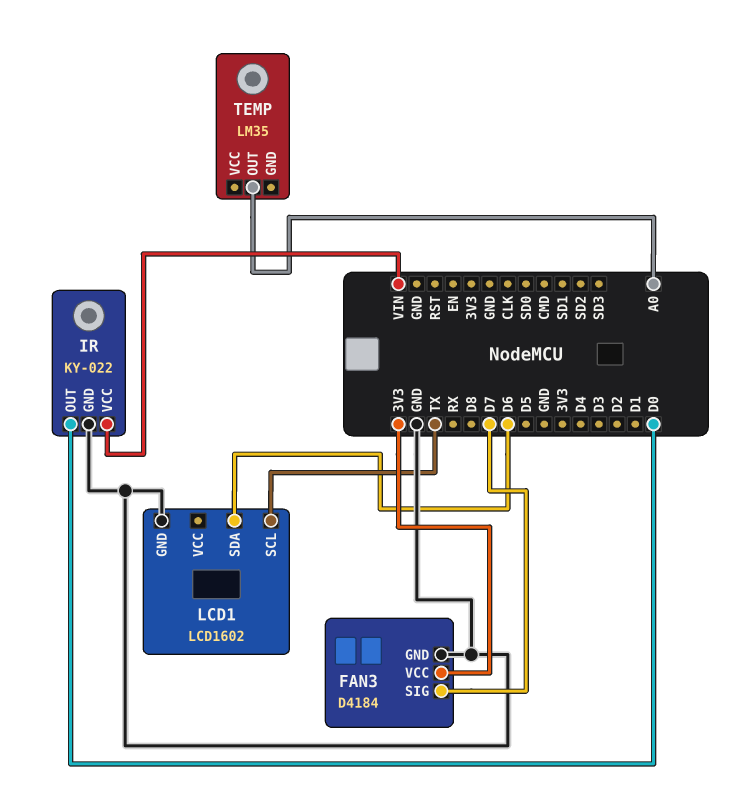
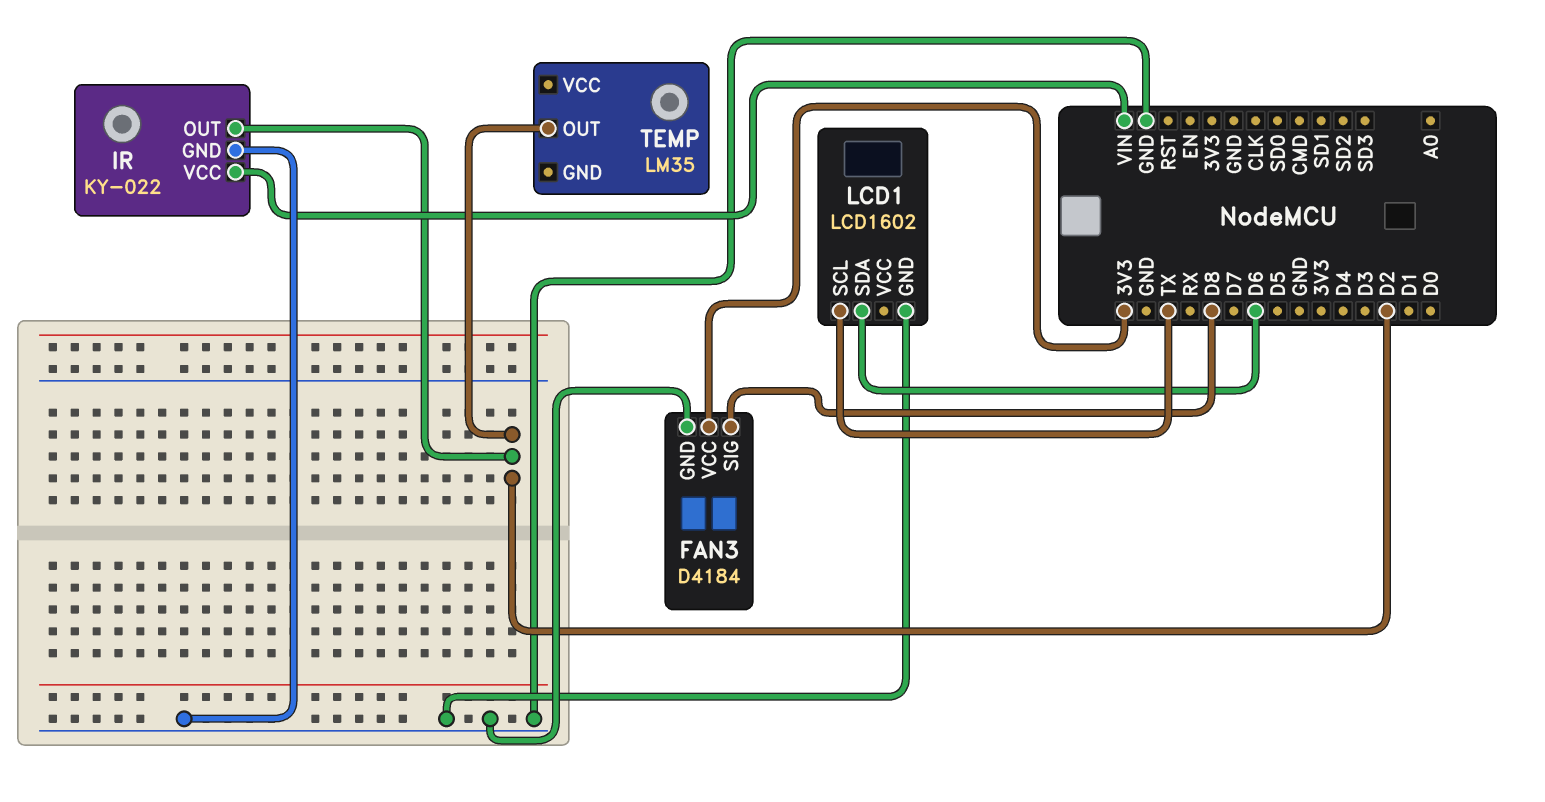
FAN3 pin SIG: D7 -> D8
IR pin OUT: D0 -> D2
TEMP pin OUT: A0 -> D2

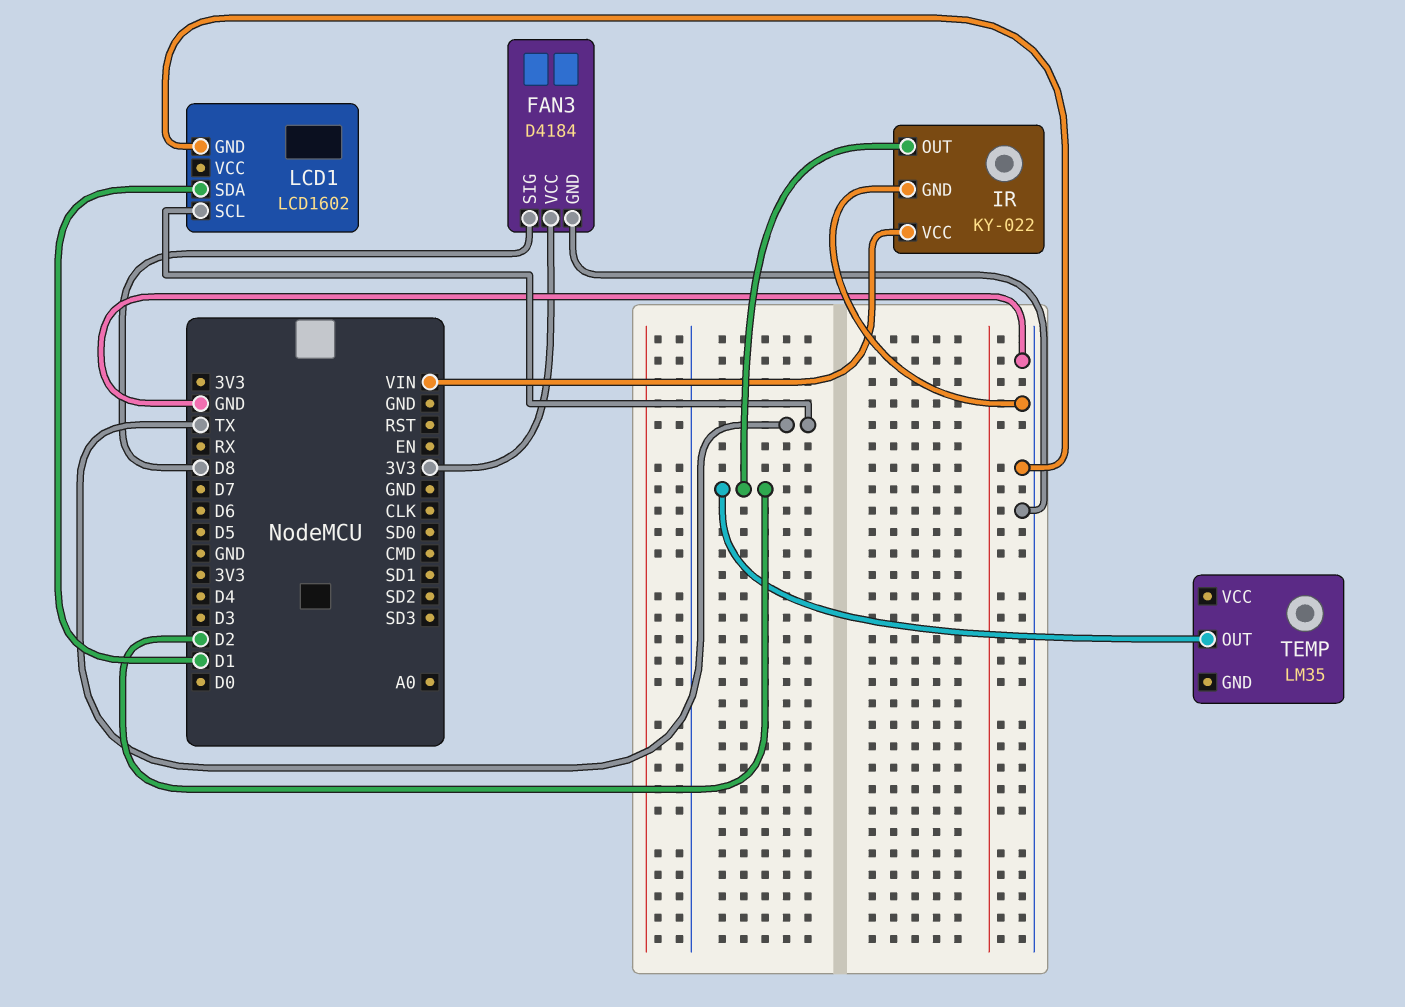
LCD1 pin SDA: D6 -> D1

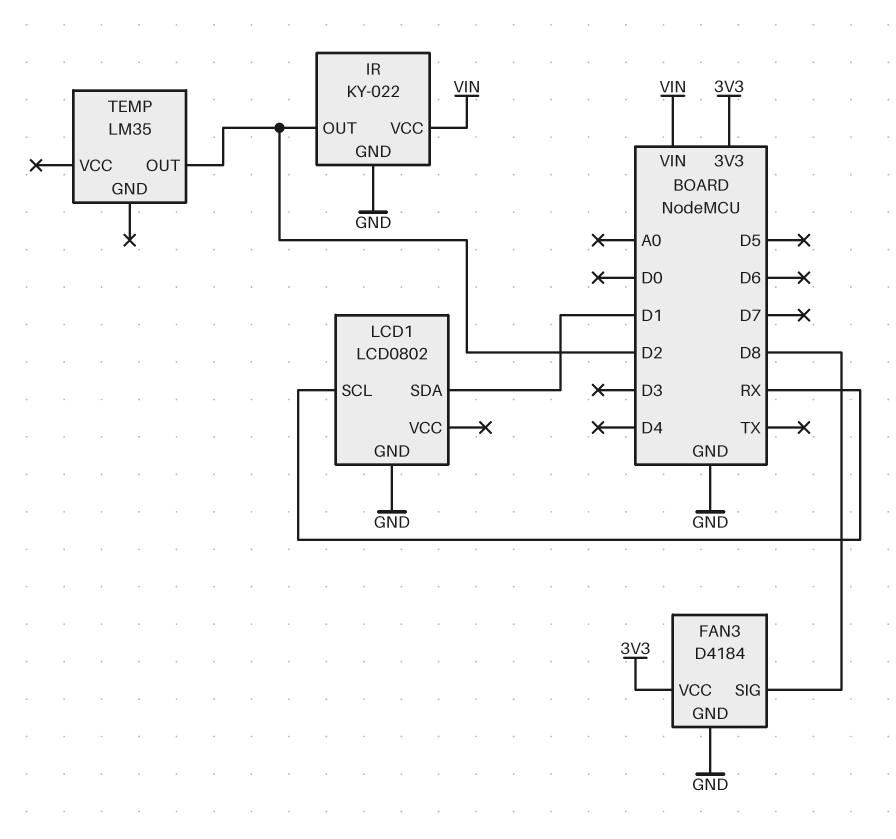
LCD1: LCD1602 -> LCD0802
LCD1 pin SCL: TX -> RX

